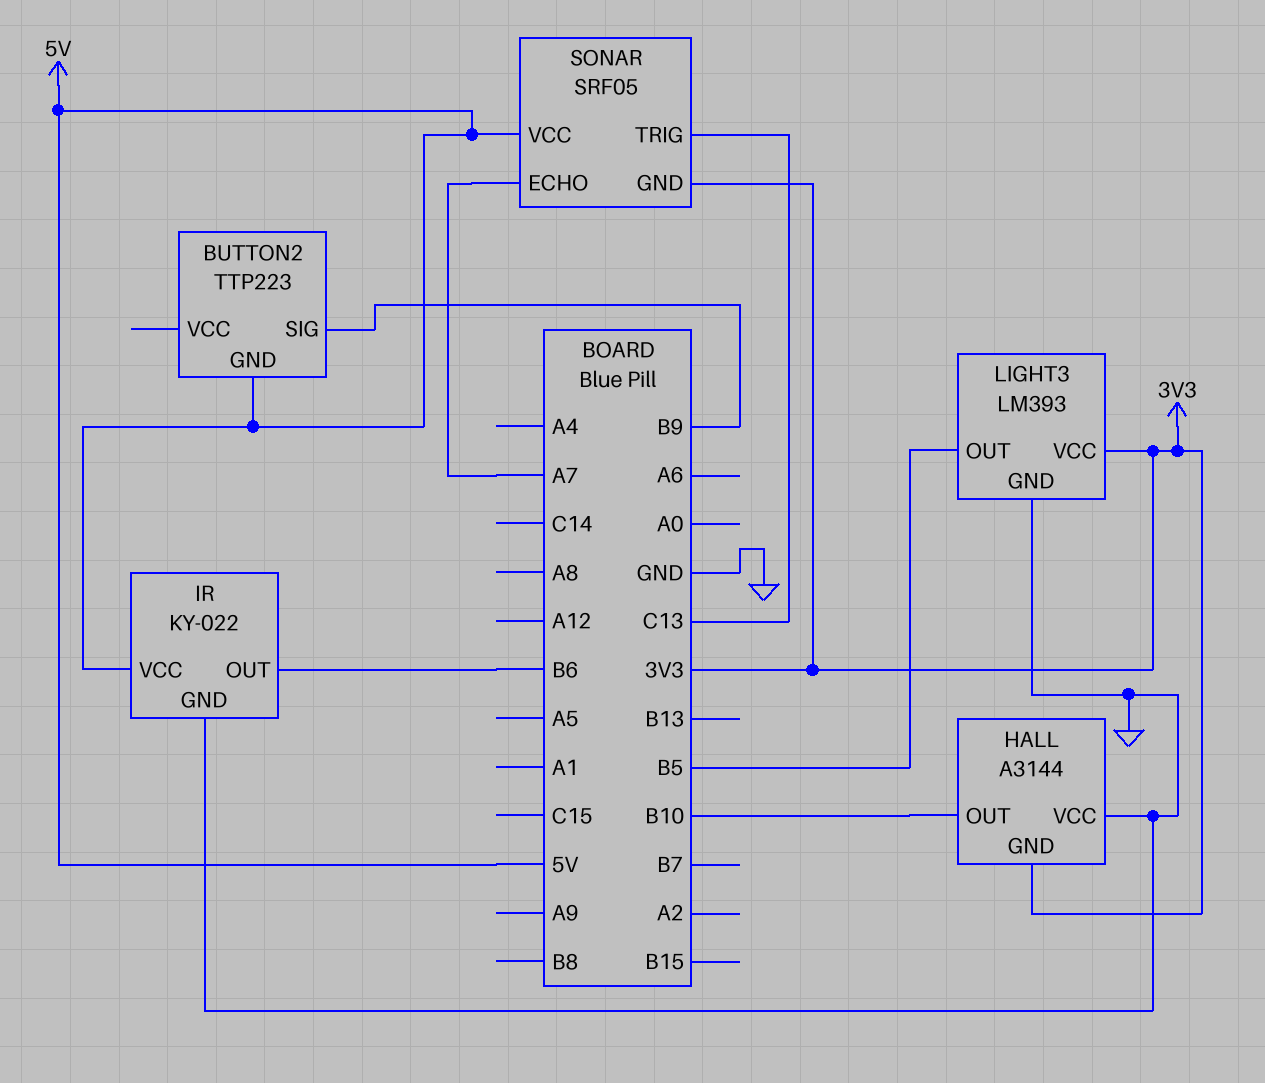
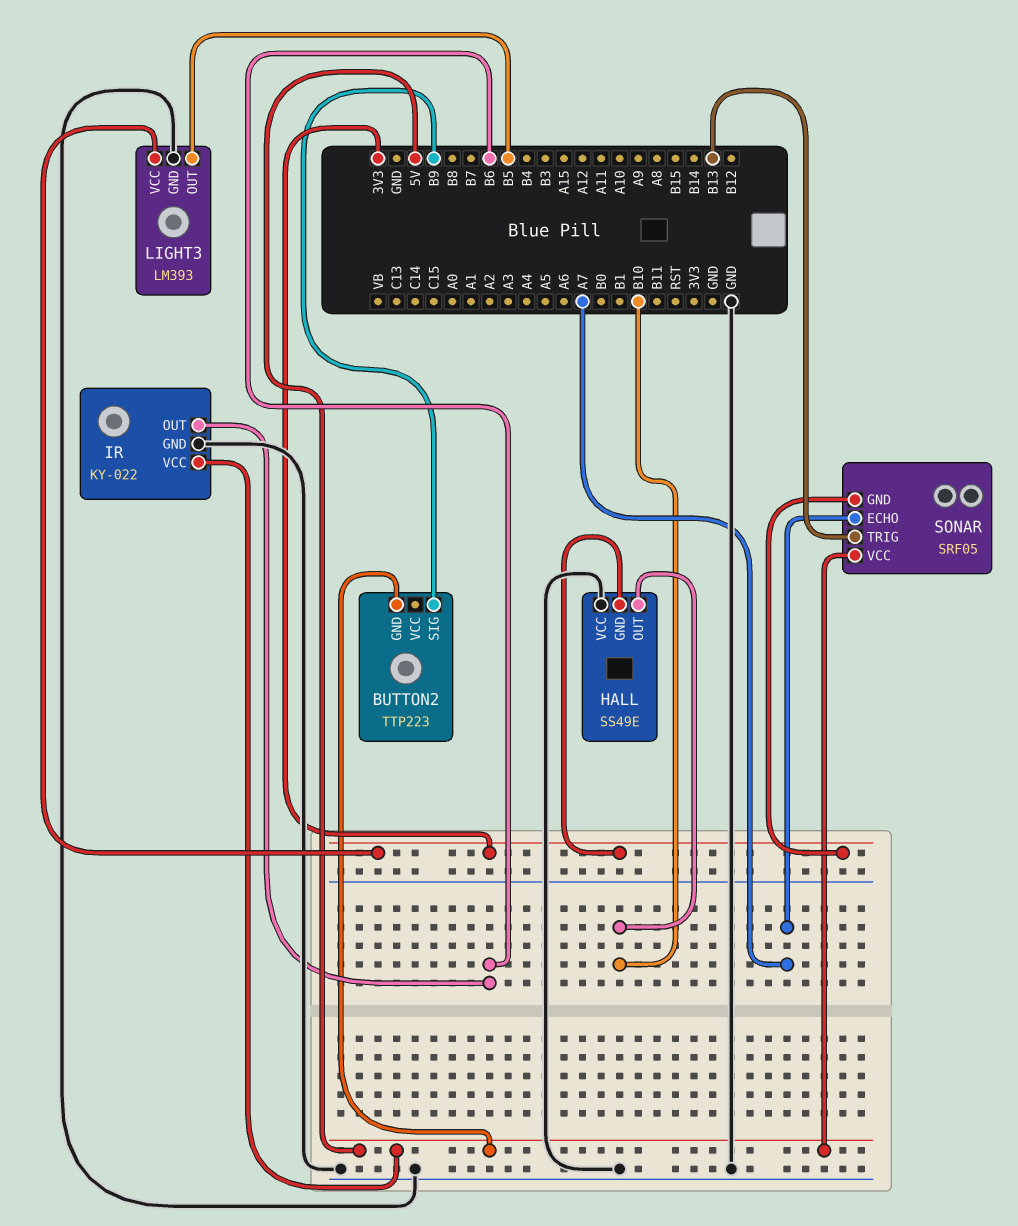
HALL: A3144 -> SS49E
SONAR pin TRIG: C13 -> B13

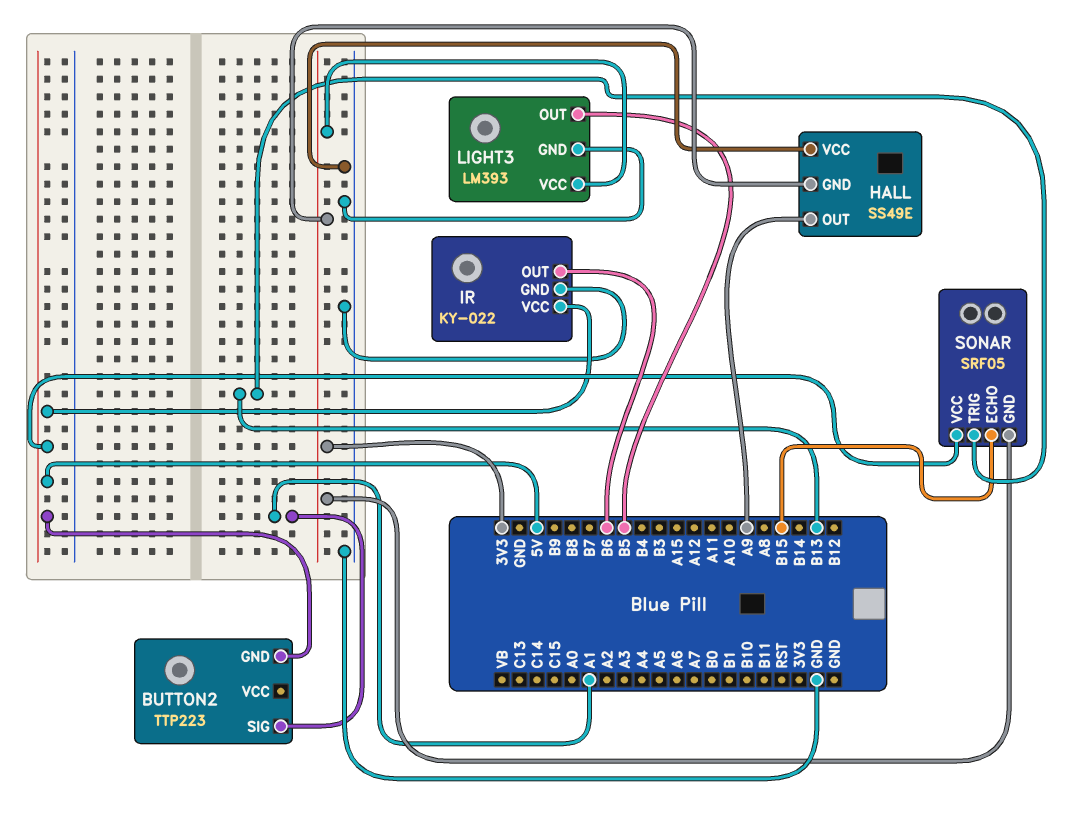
BUTTON2 pin SIG: B9 -> A1
HALL pin OUT: B10 -> A9
SONAR pin ECHO: A7 -> B15

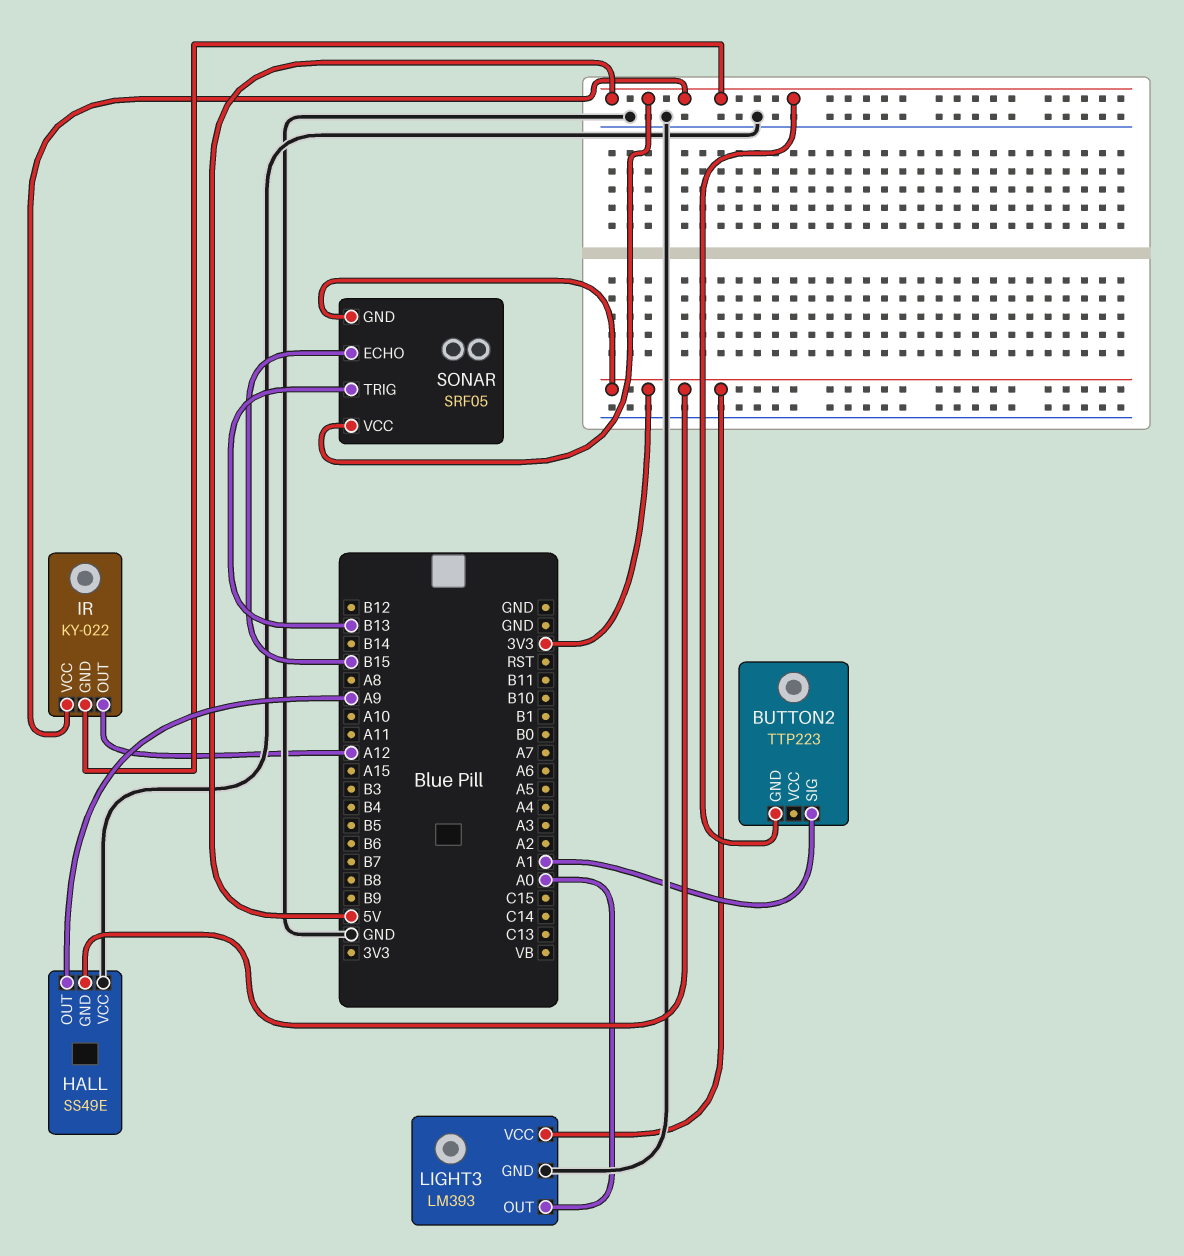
IR pin GND: GND -> 5V
IR pin OUT: B6 -> A12
LIGHT3 pin OUT: B5 -> A0

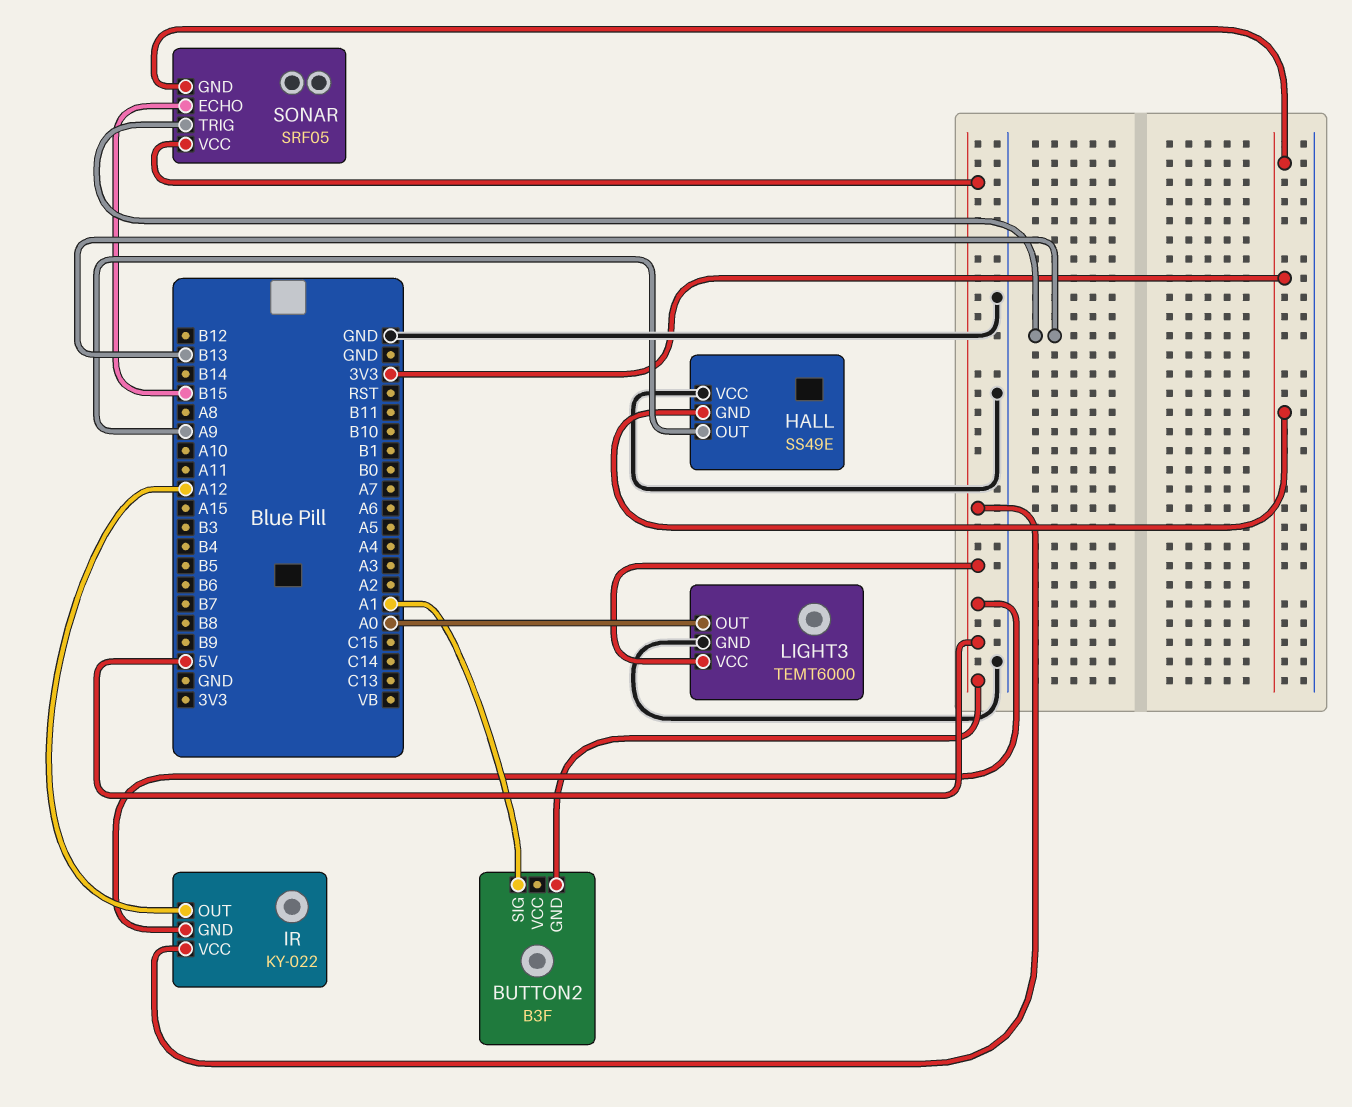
BUTTON2: TTP223 -> B3F
LIGHT3: LM393 -> TEMT6000
LIGHT3 pin VCC: 3V3 -> 5V

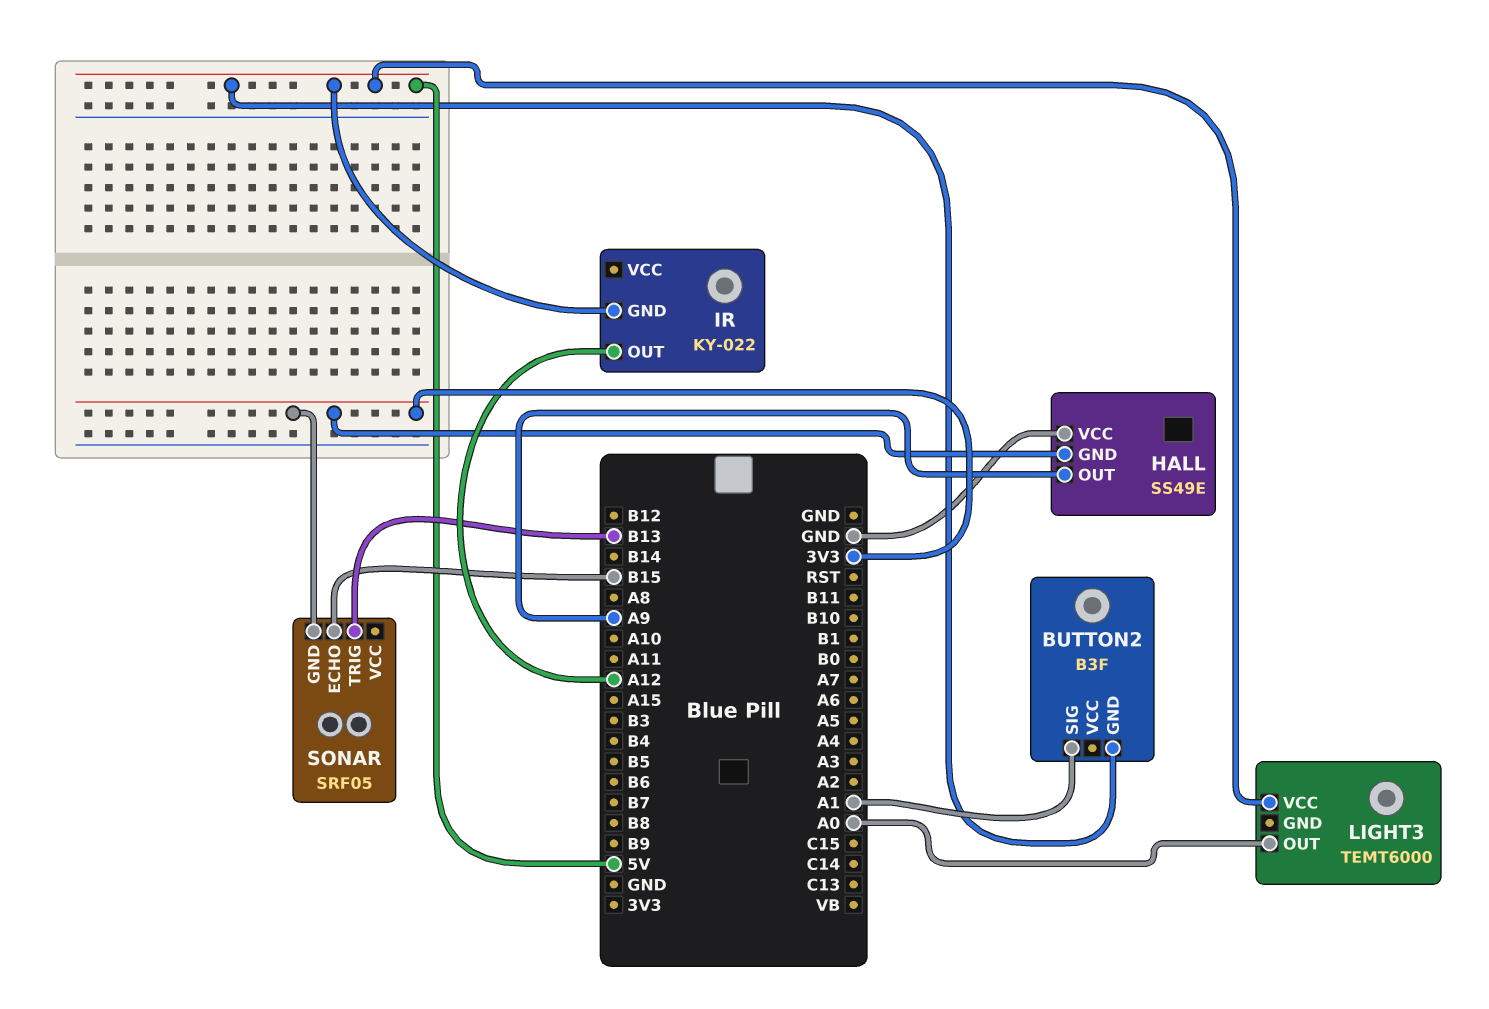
IR pin VCC: 5V -> none
LIGHT3 pin GND: GND -> none
SONAR pin VCC: 5V -> none

